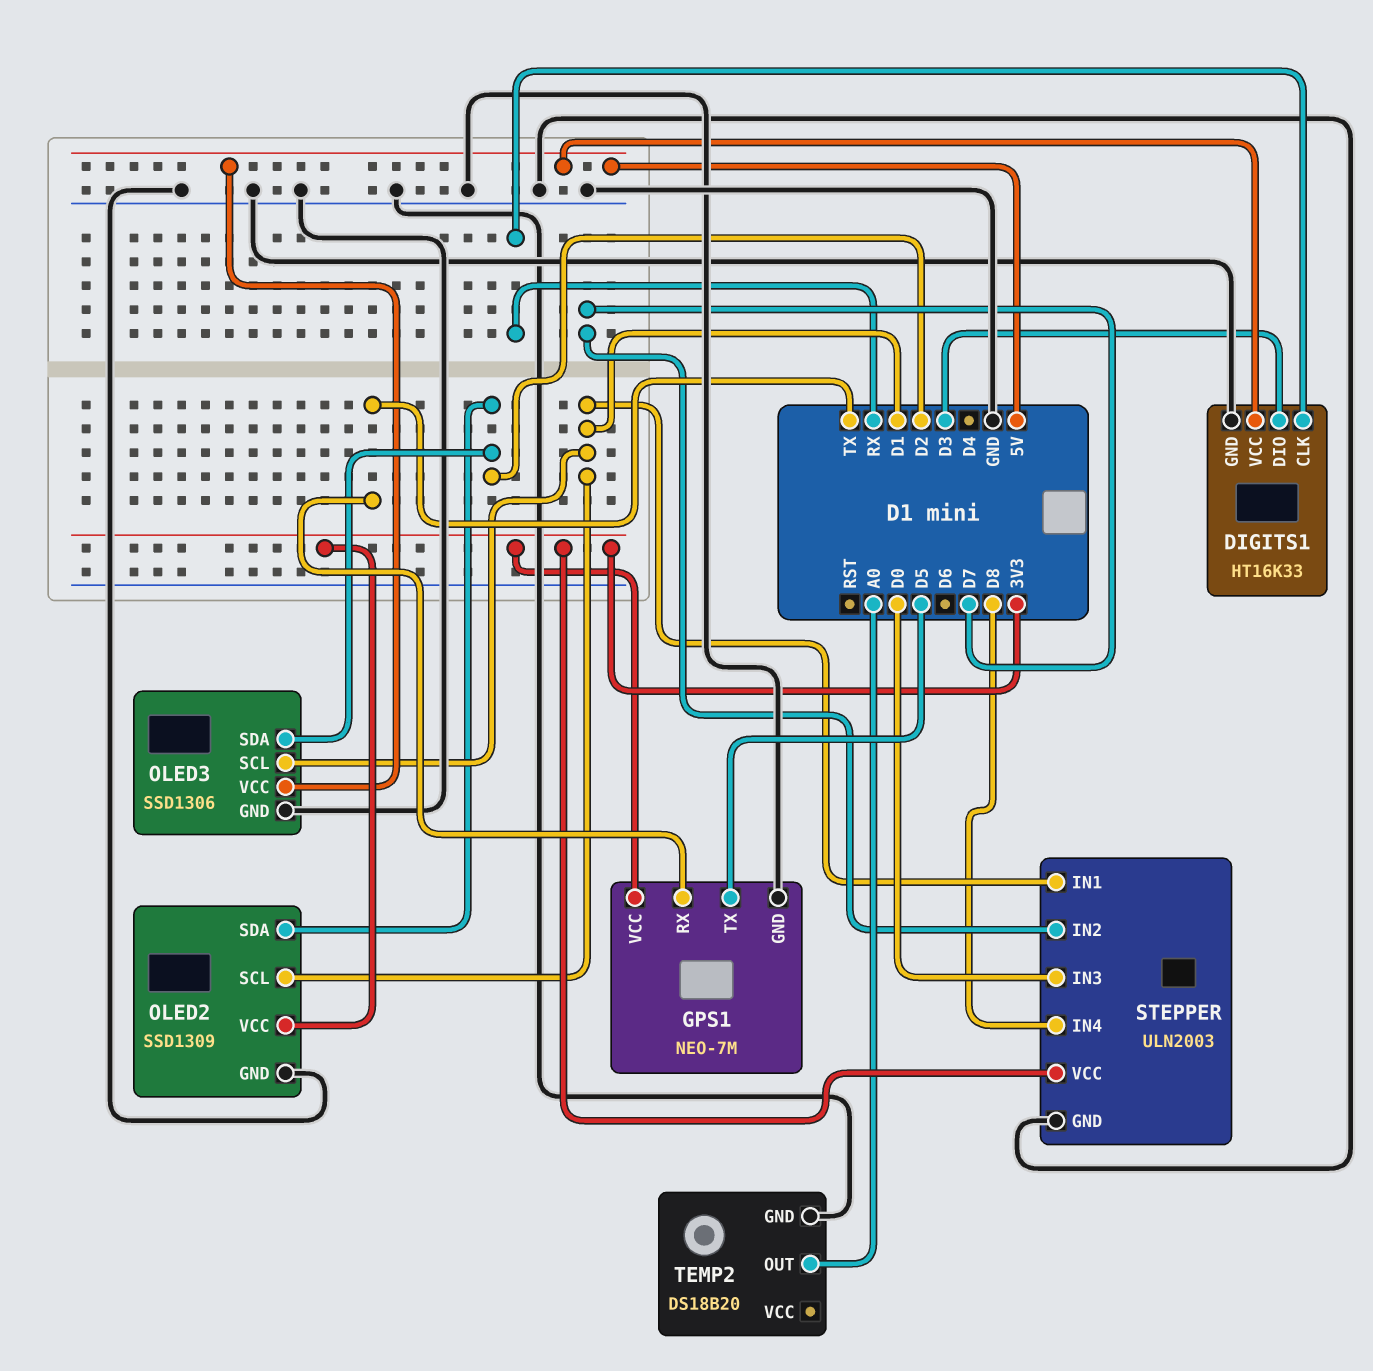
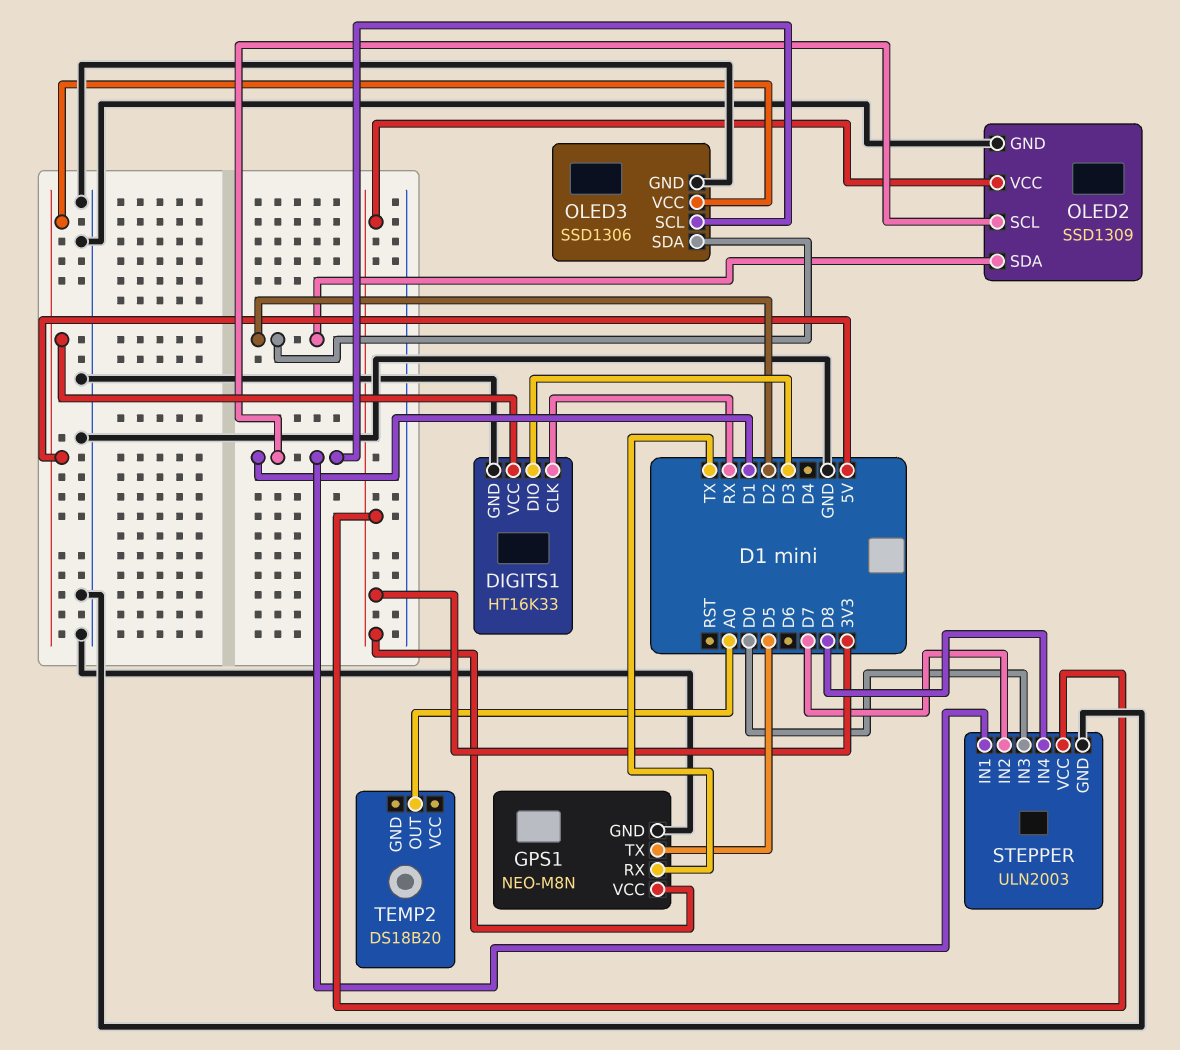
GPS1: NEO-7M -> NEO-M8N
TEMP2 pin GND: GND -> none

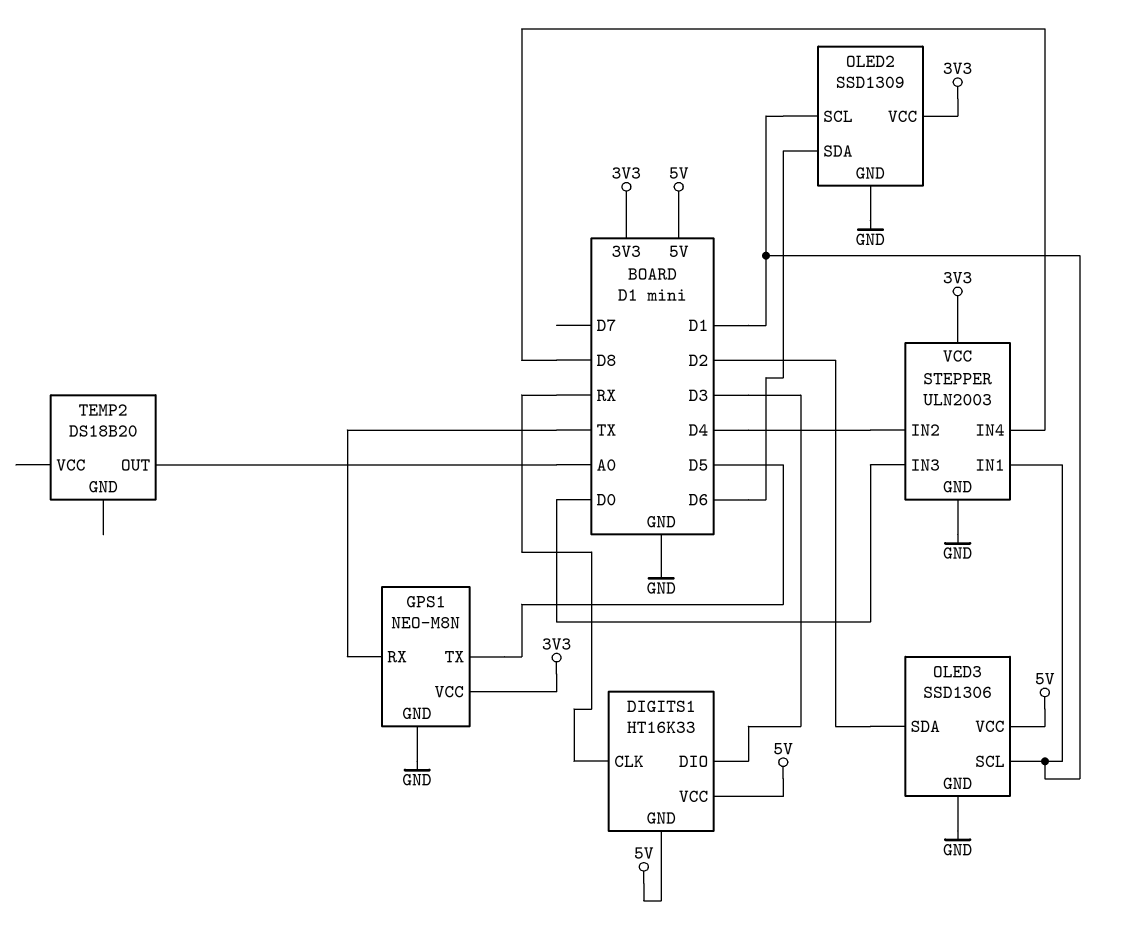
DIGITS1 pin GND: GND -> 5V
OLED2 pin SDA: D2 -> D6
STEPPER pin IN2: D7 -> D4

